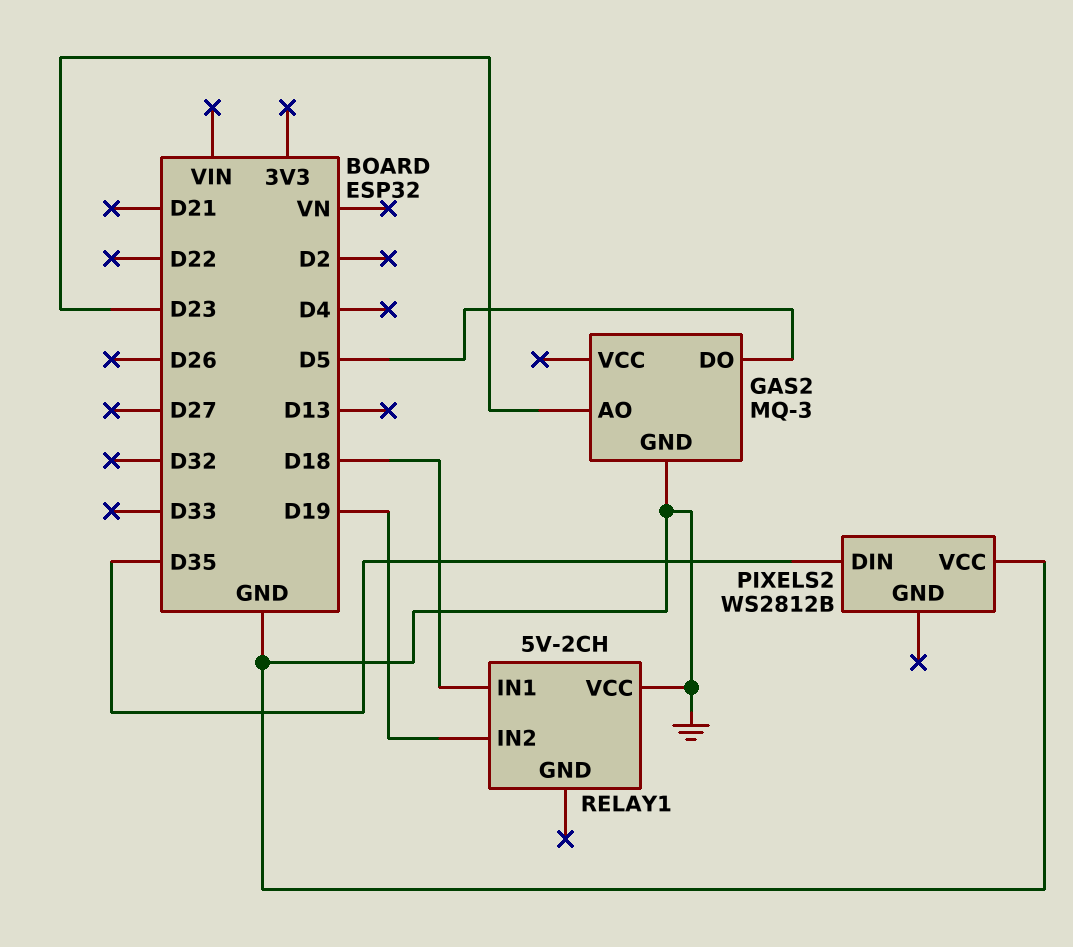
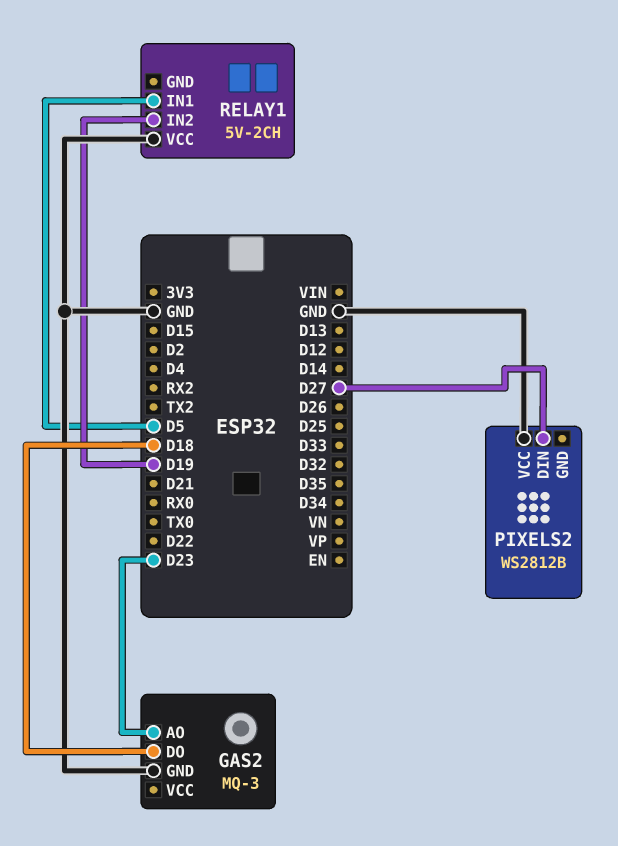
GAS2 pin DO: D5 -> D18
PIXELS2 pin DIN: D35 -> D27
RELAY1 pin IN1: D18 -> D5

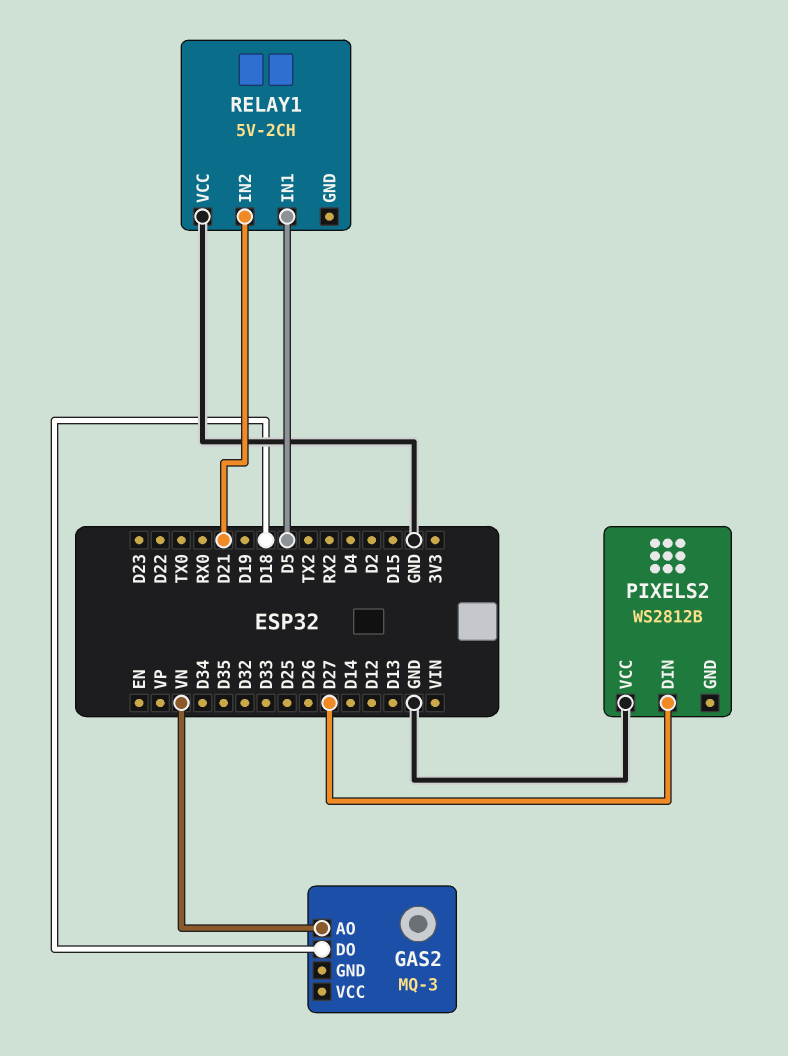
GAS2 pin AO: D23 -> VN
GAS2 pin GND: GND -> none
RELAY1 pin IN2: D19 -> D21

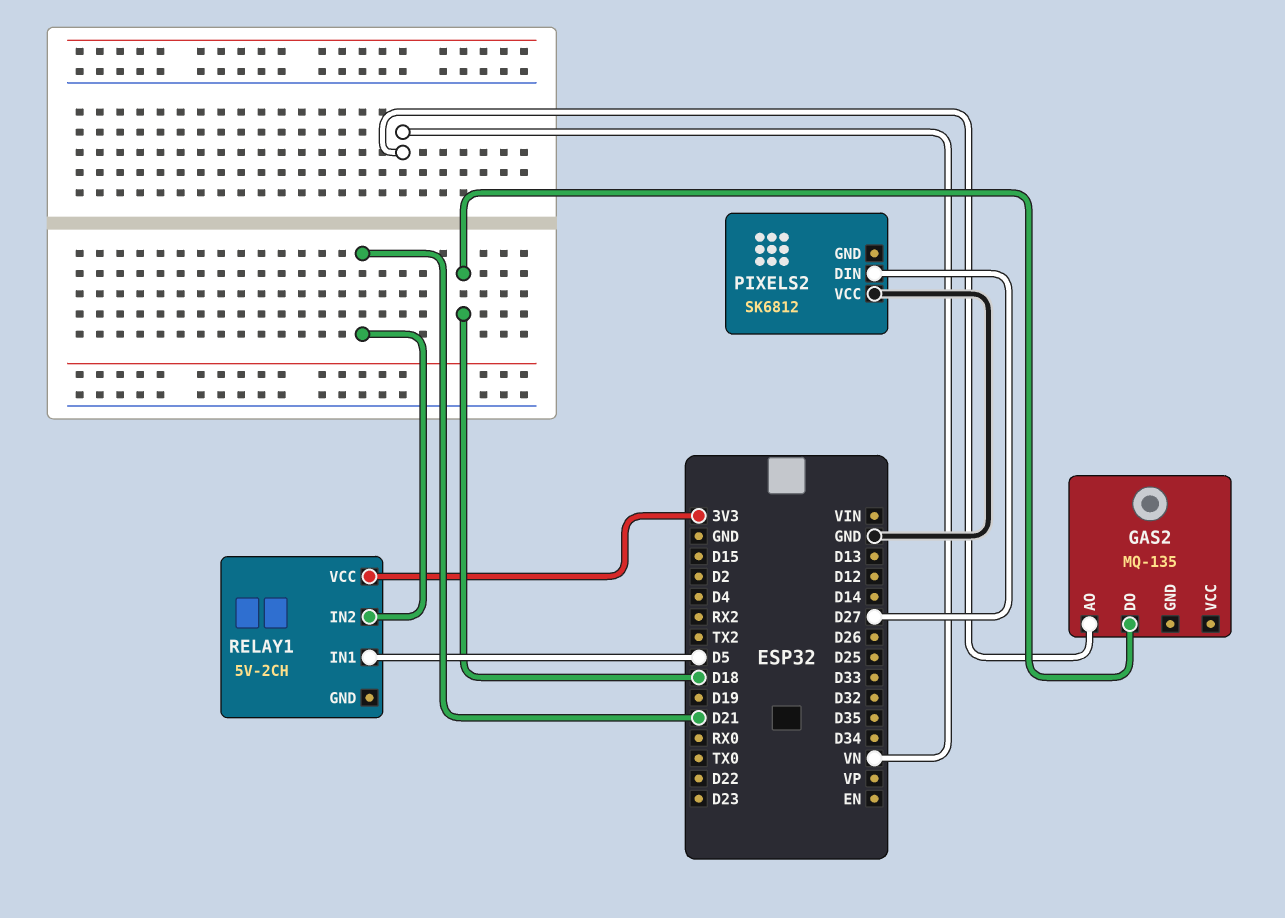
GAS2: MQ-3 -> MQ-135
PIXELS2: WS2812B -> SK6812
RELAY1 pin VCC: GND -> 3V3

